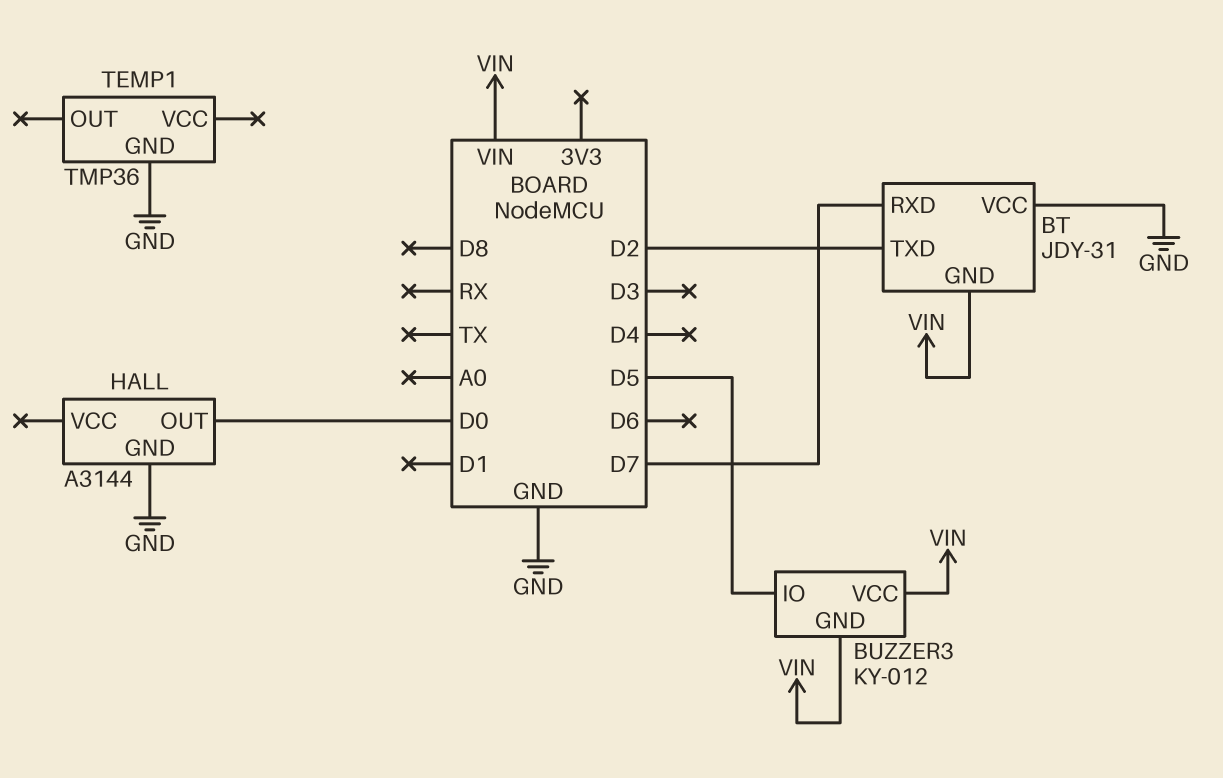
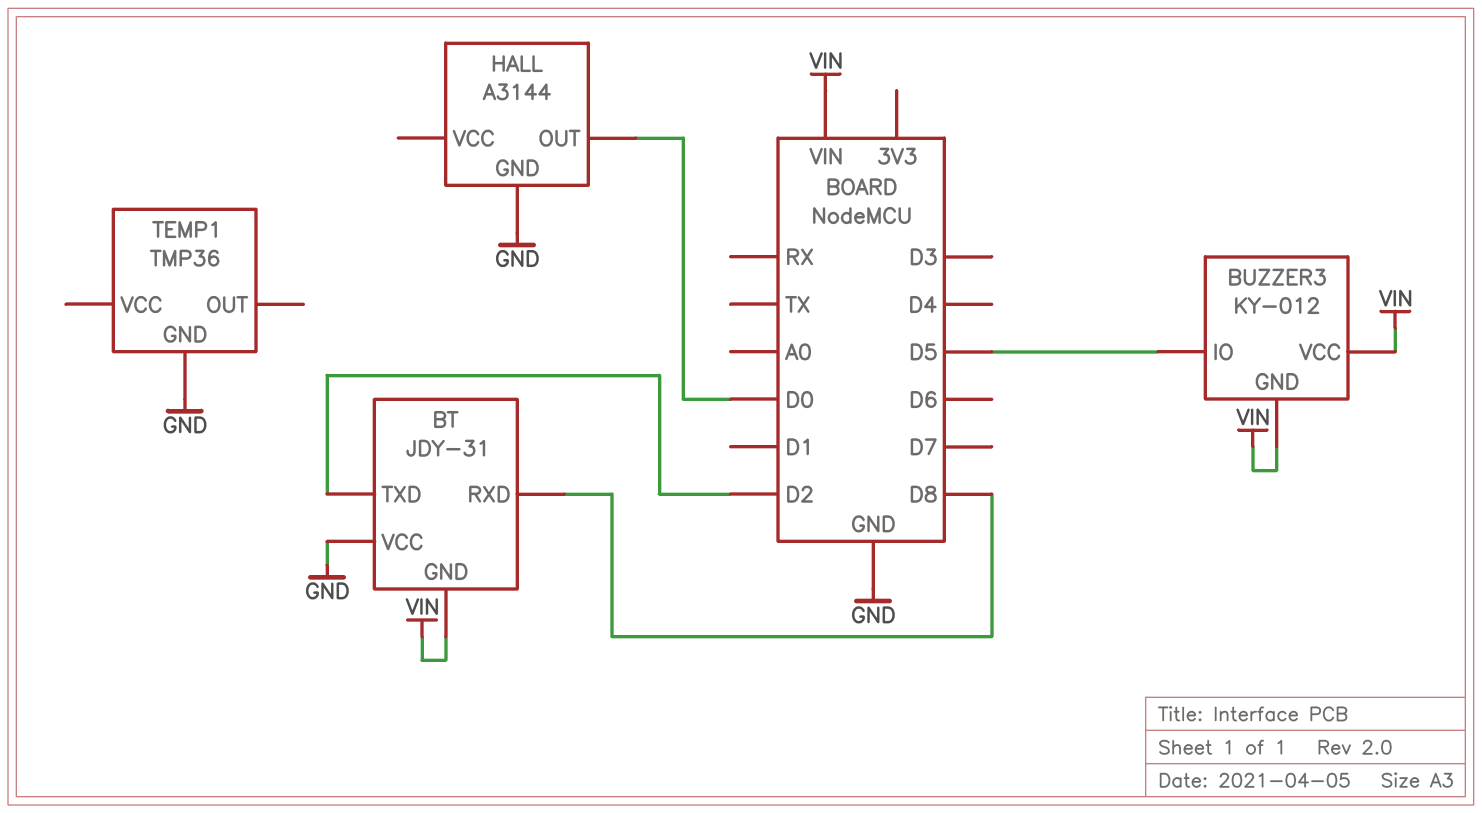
BT pin RXD: D7 -> D8

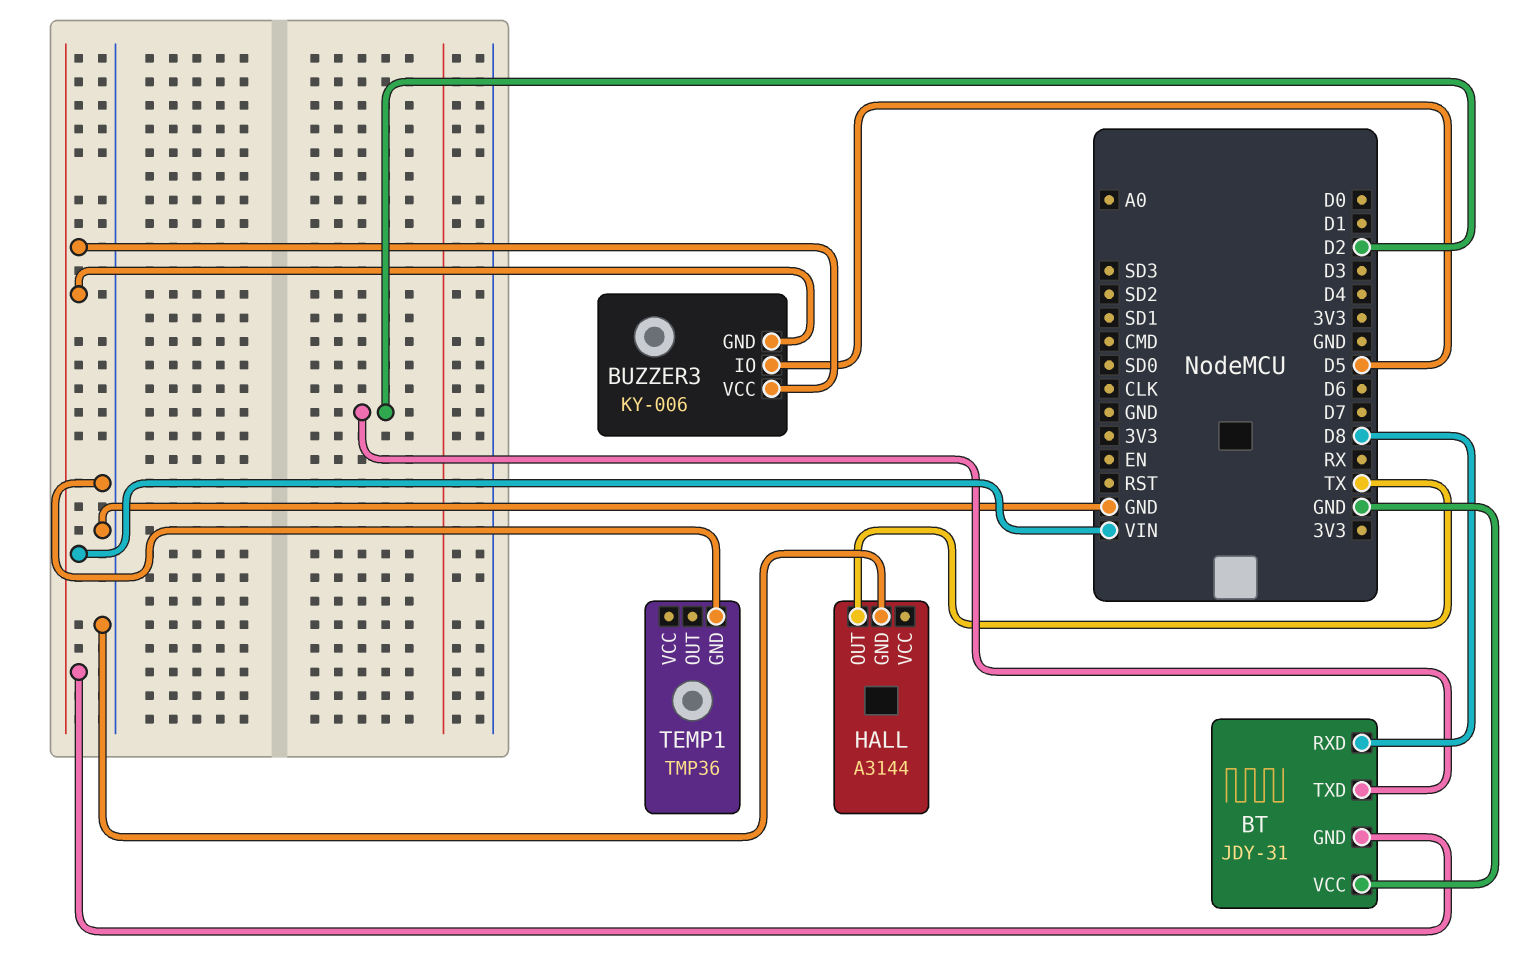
BUZZER3: KY-012 -> KY-006
HALL pin OUT: D0 -> TX

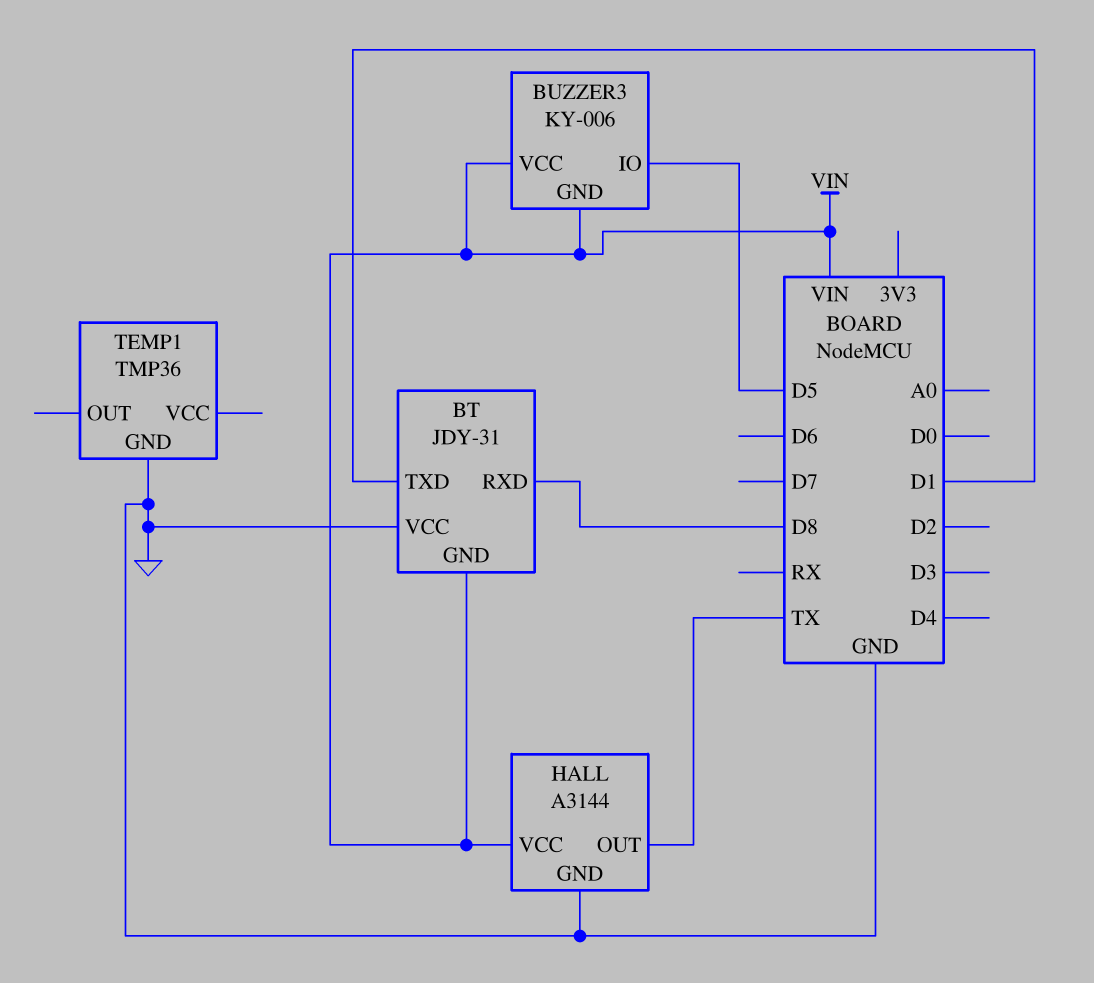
BT pin TXD: D2 -> D1
HALL pin VCC: none -> VIN

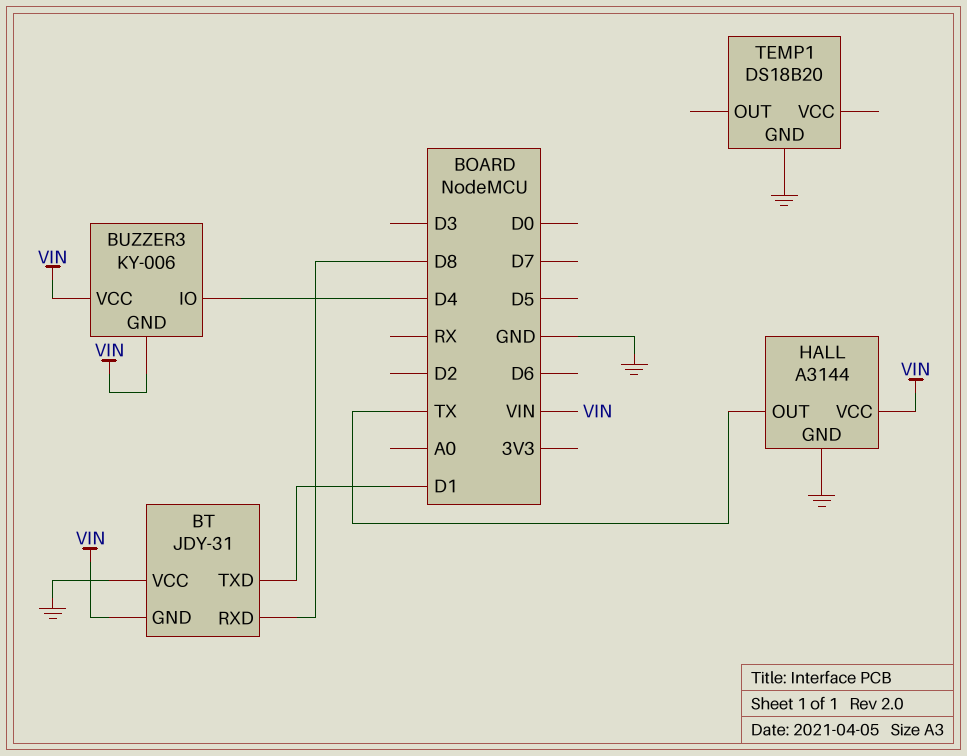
BUZZER3 pin IO: D5 -> D4
TEMP1: TMP36 -> DS18B20

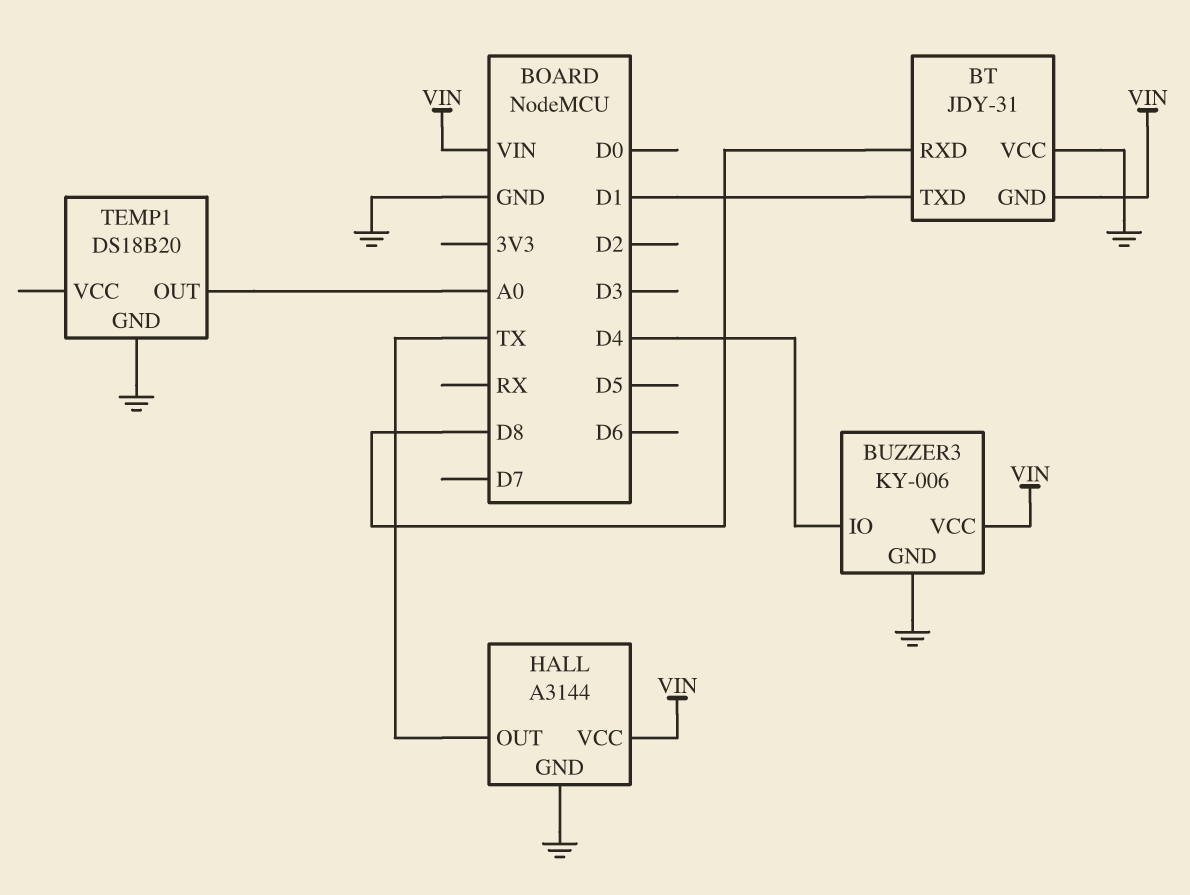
BUZZER3 pin GND: VIN -> GND
TEMP1 pin OUT: none -> A0

